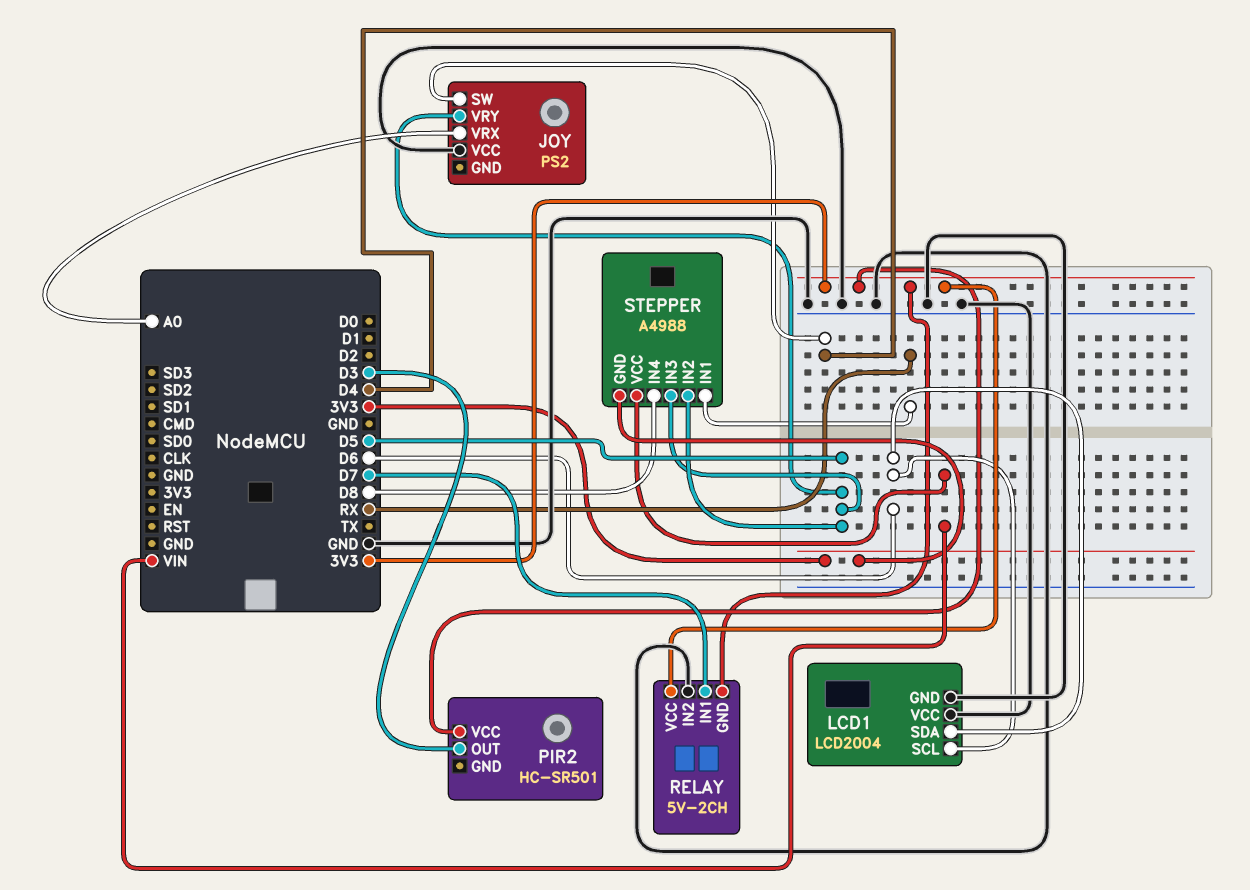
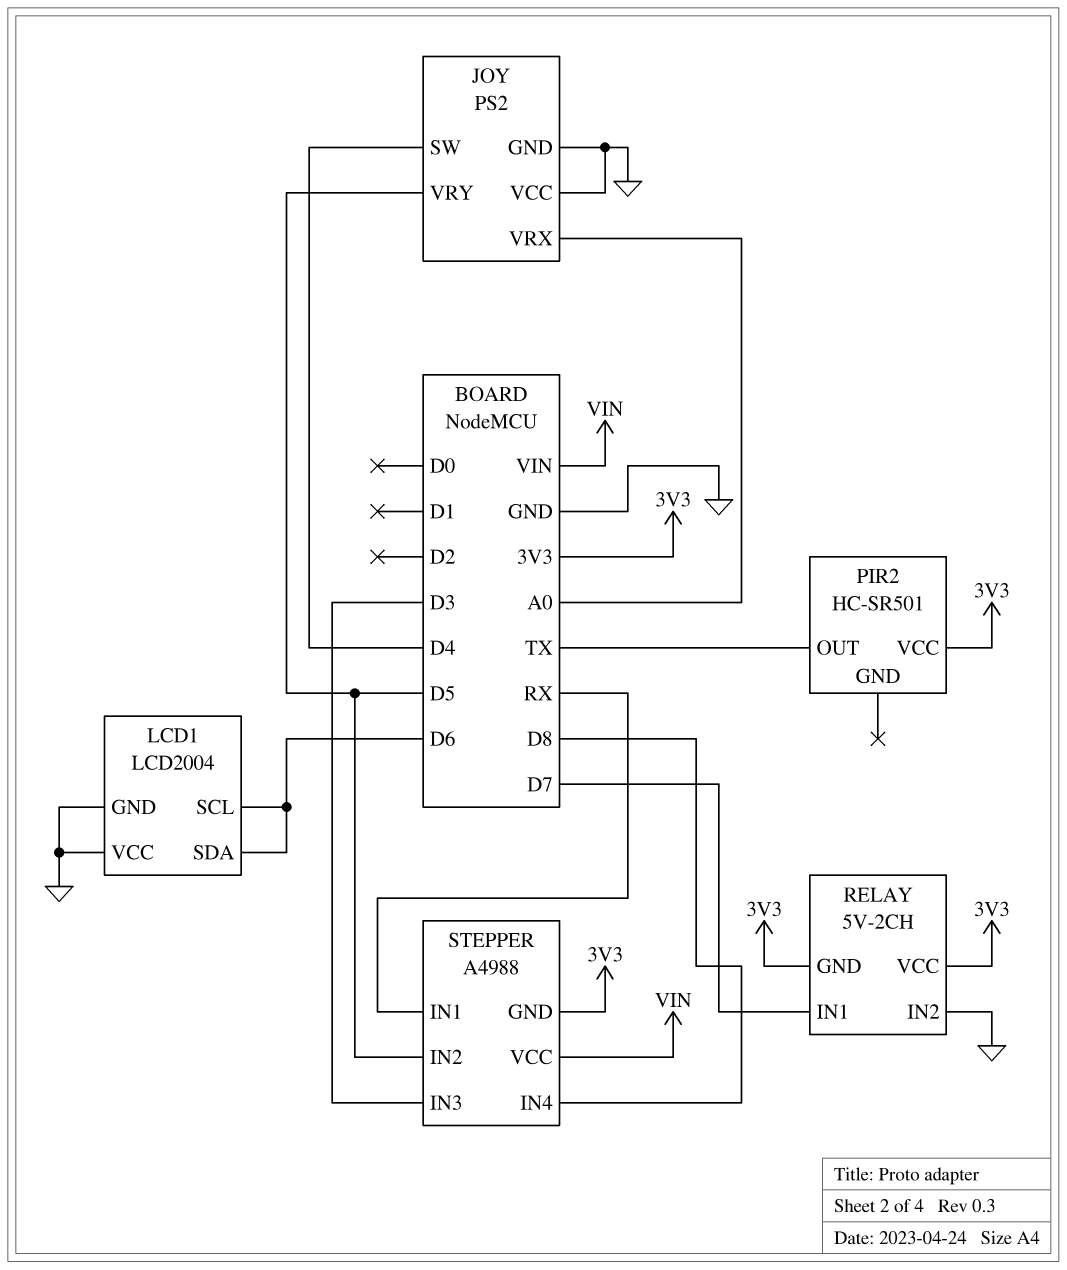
JOY pin GND: none -> GND
PIR2 pin OUT: D3 -> TX
STEPPER pin IN3: D5 -> D3

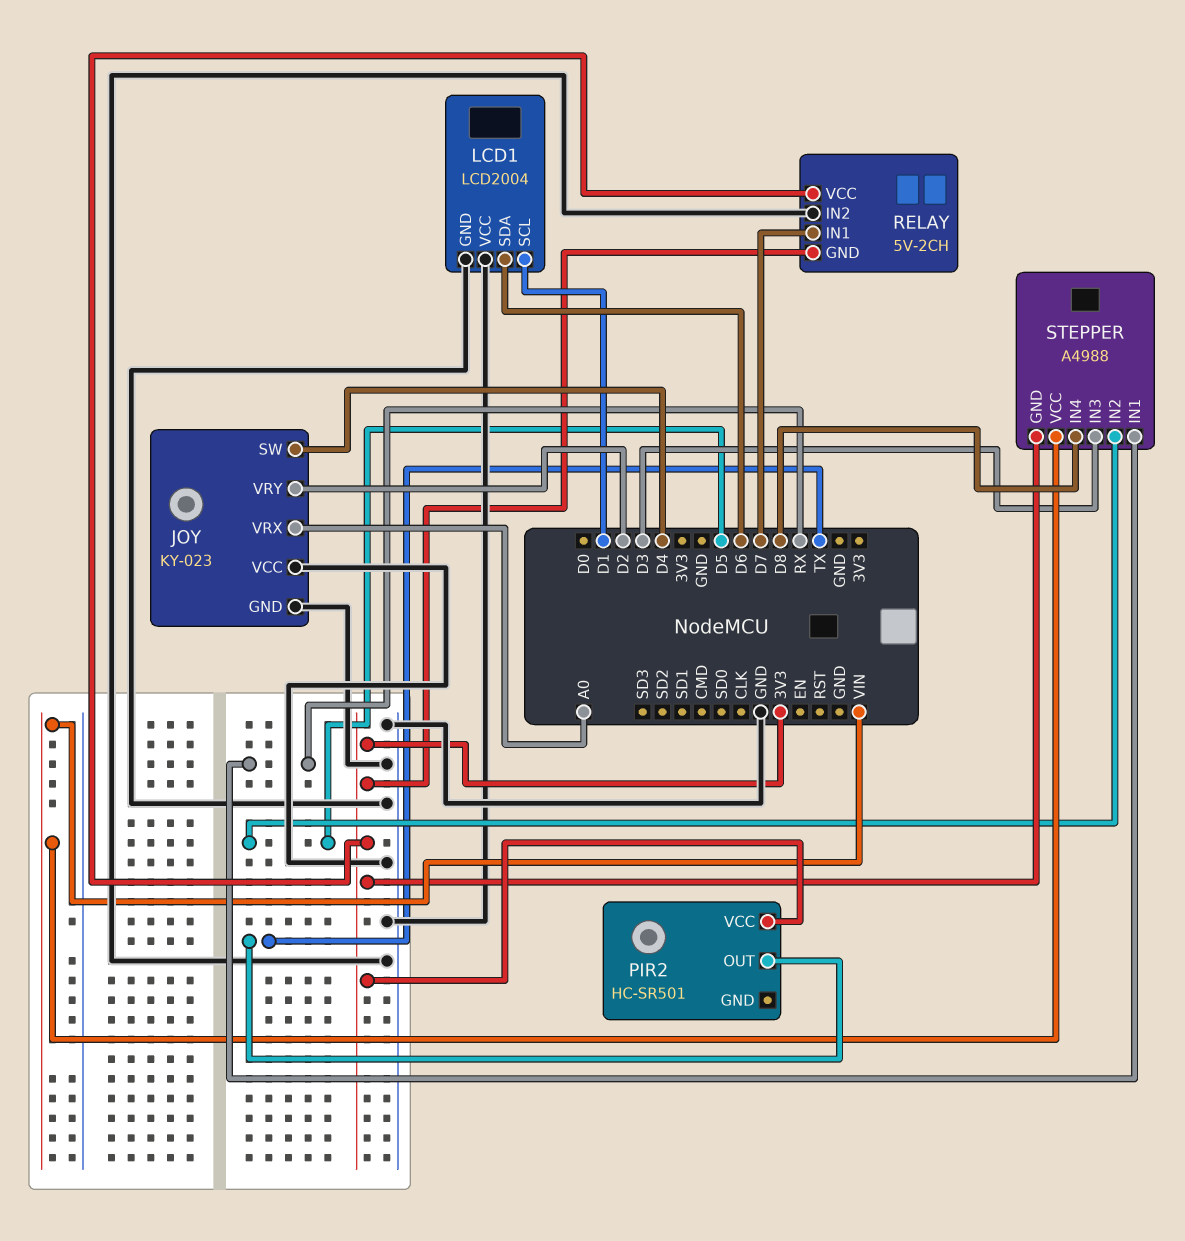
JOY: PS2 -> KY-023
JOY pin VRY: D5 -> D2
LCD1 pin SCL: D6 -> D1

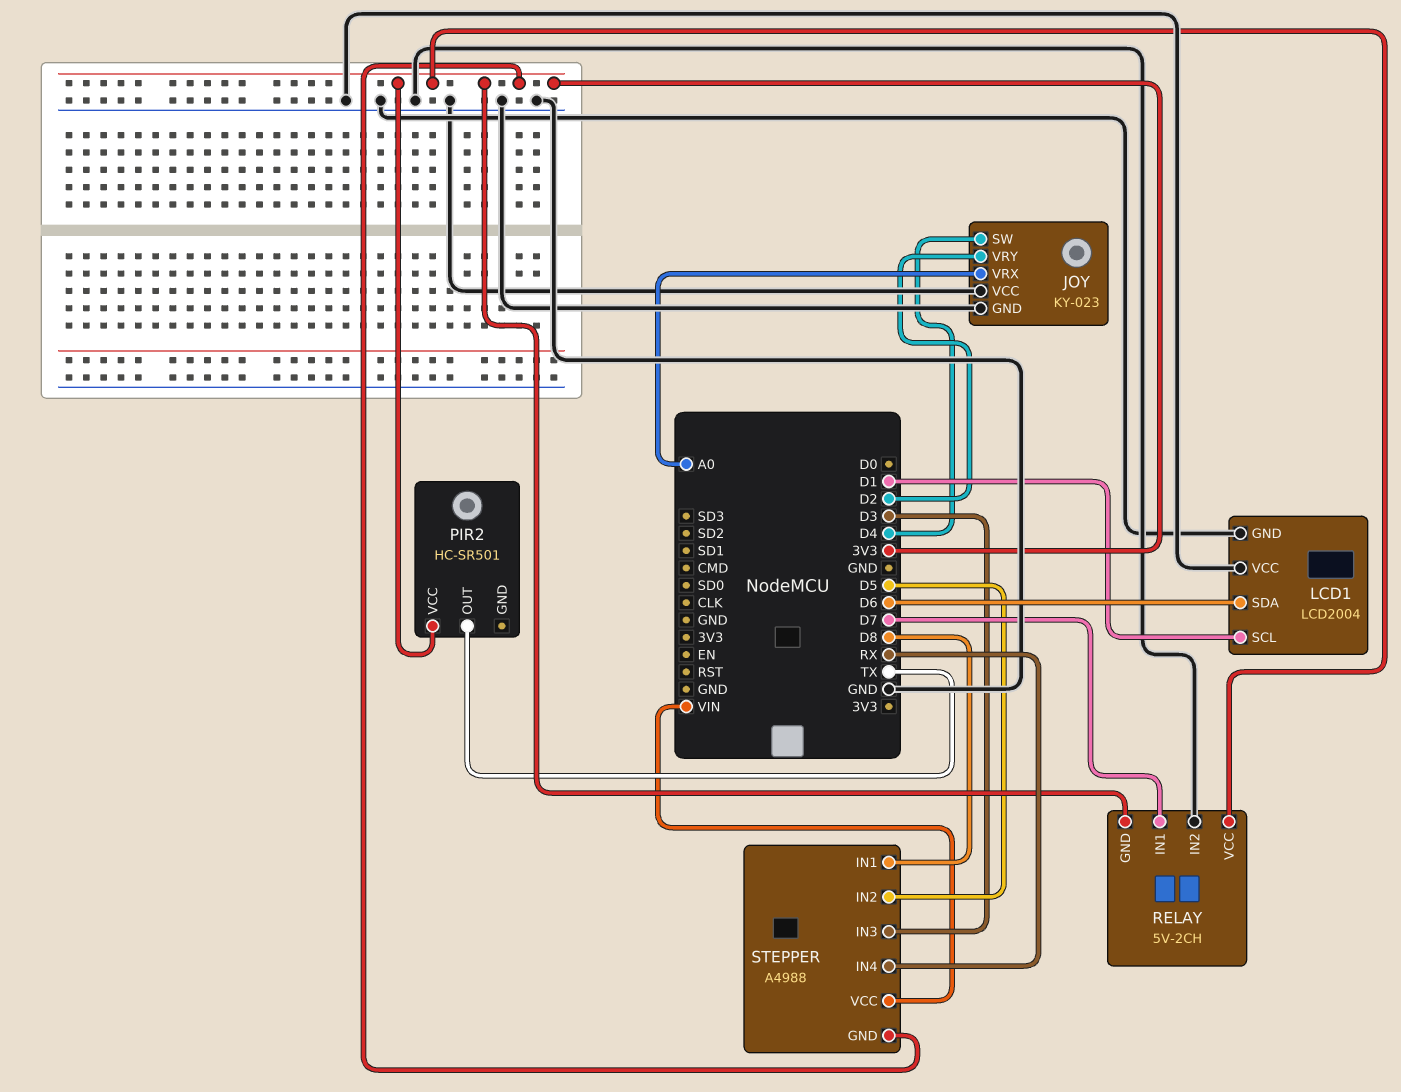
STEPPER pin IN1: RX -> D8
STEPPER pin IN4: D8 -> RX

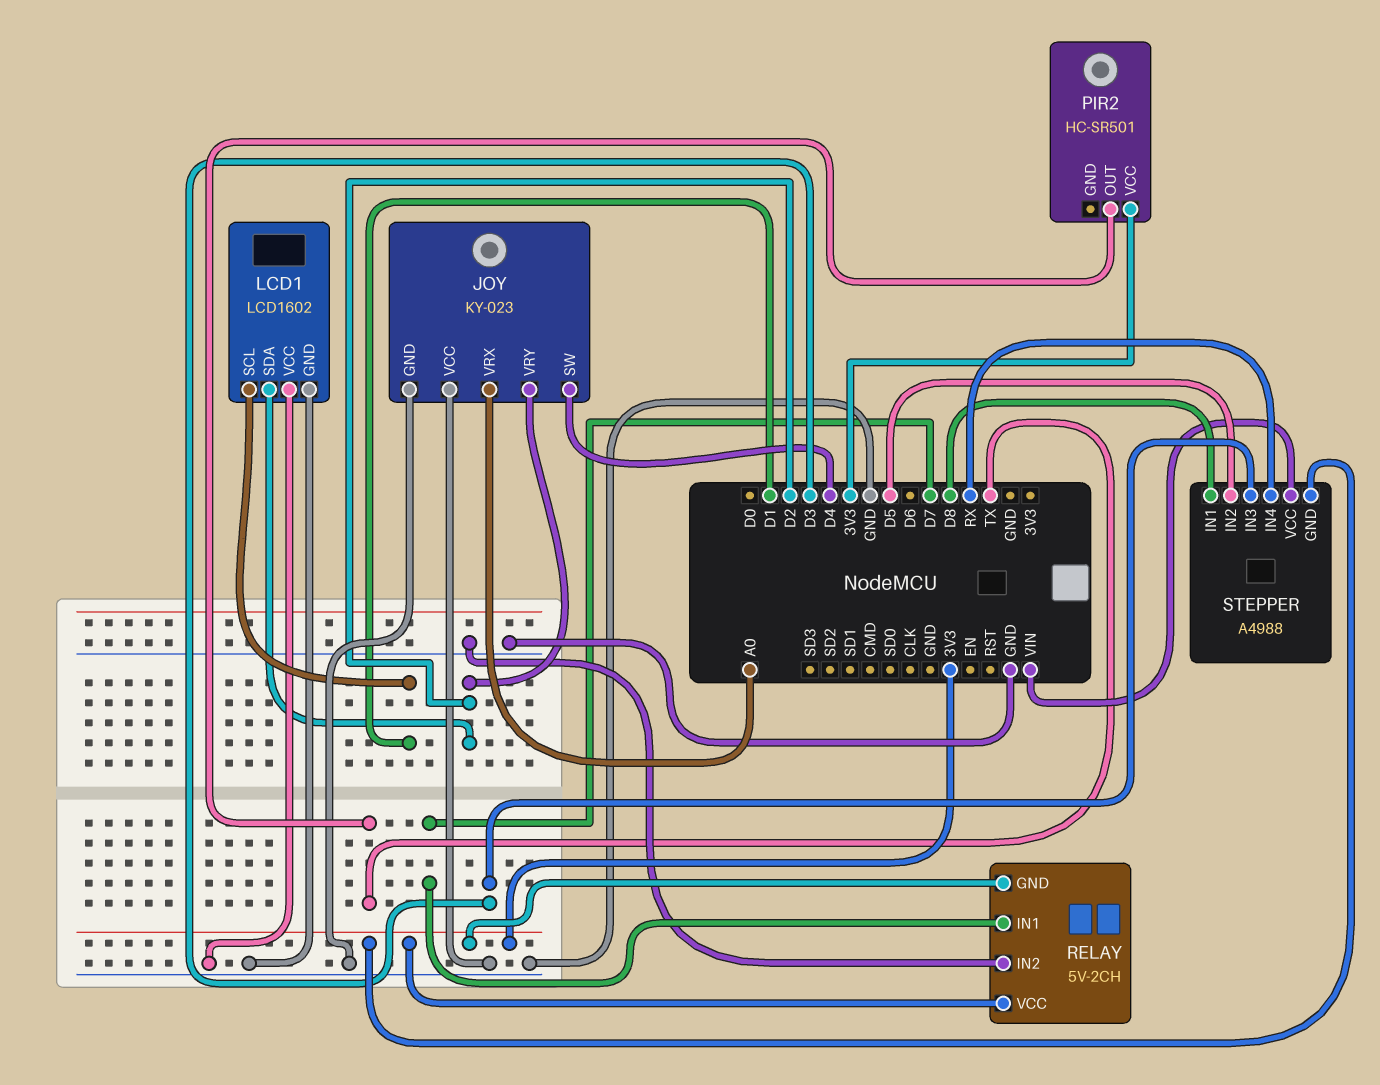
LCD1: LCD2004 -> LCD1602
LCD1 pin SDA: D6 -> D2

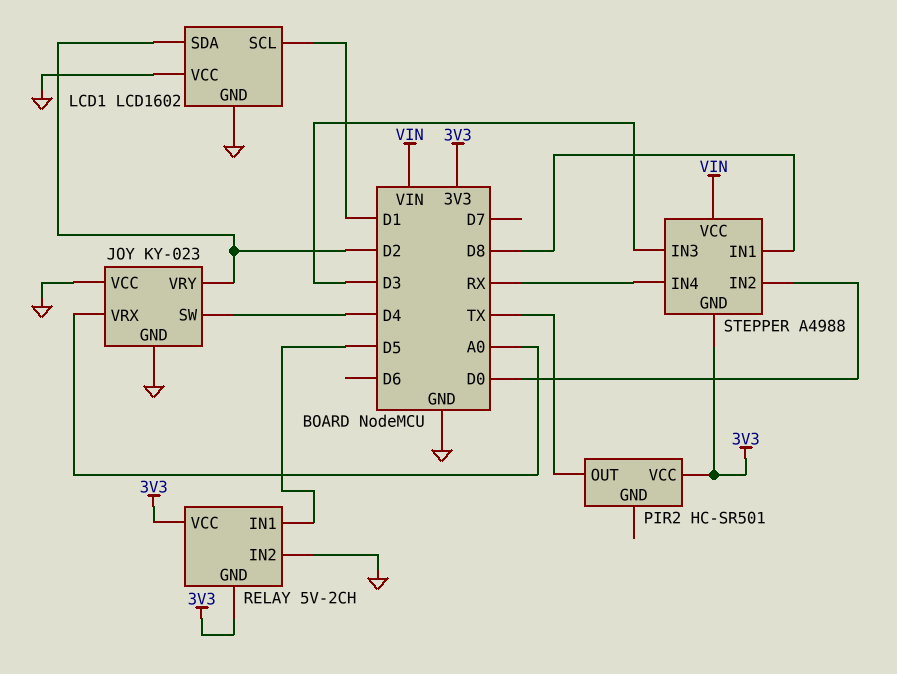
RELAY pin IN1: D7 -> D5
STEPPER pin IN2: D5 -> D0

